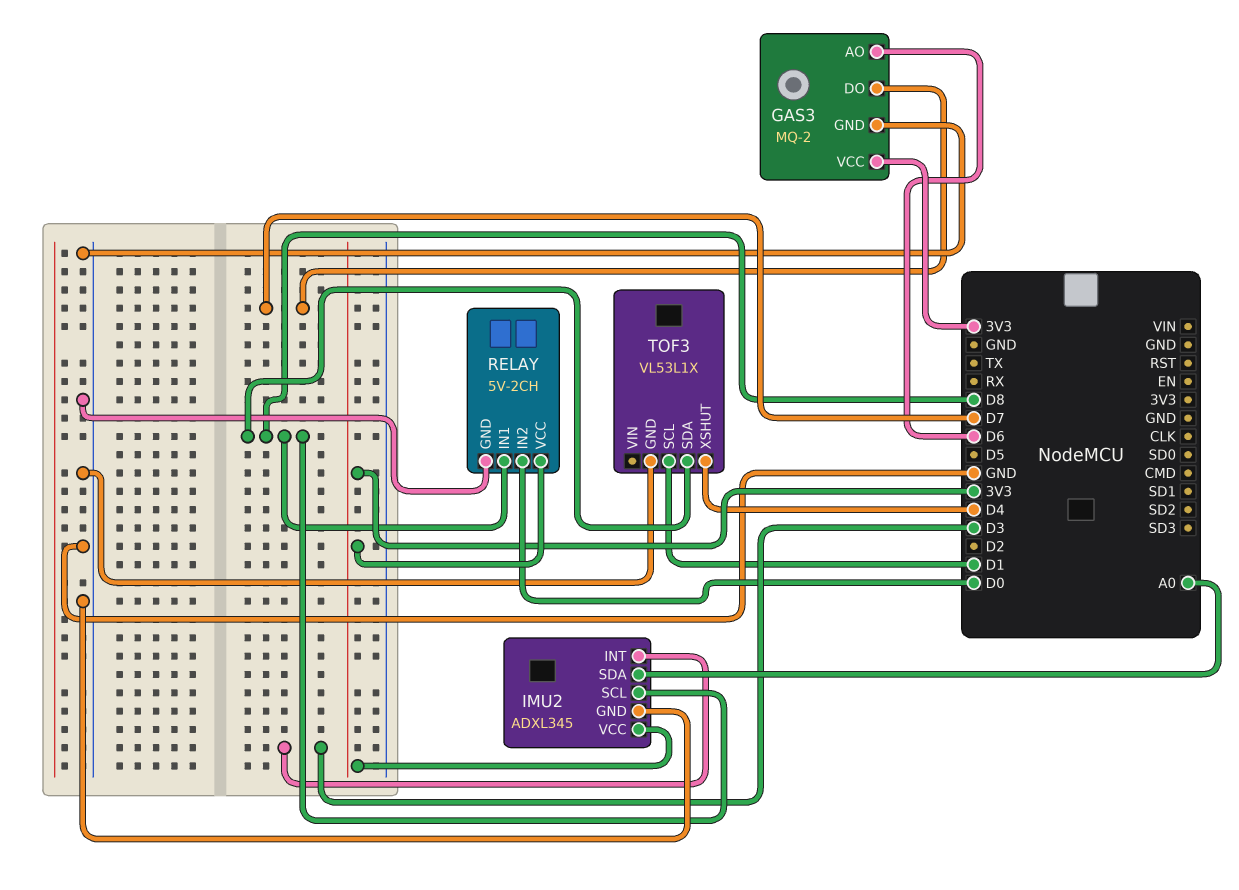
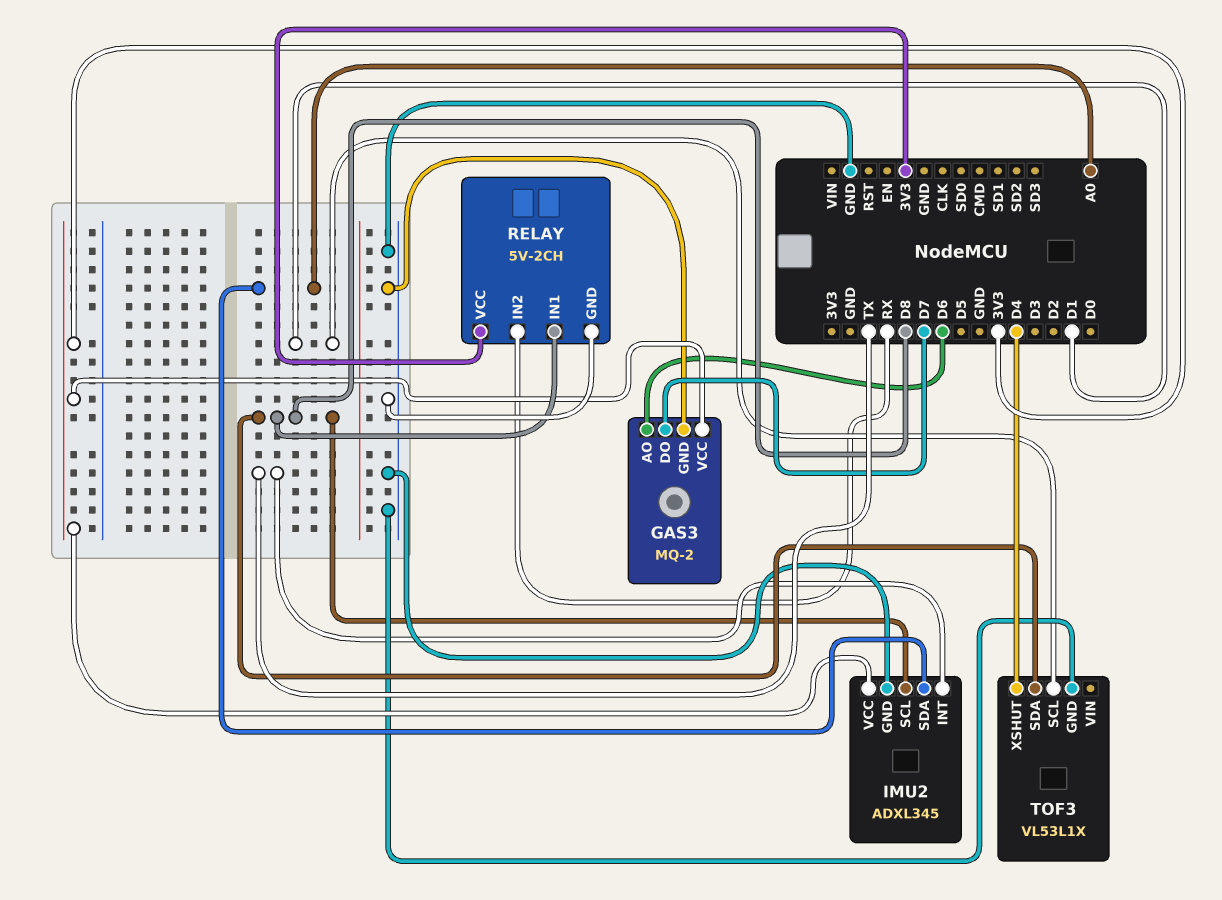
IMU2 pin INT: D3 -> TX
RELAY pin IN2: D0 -> RX

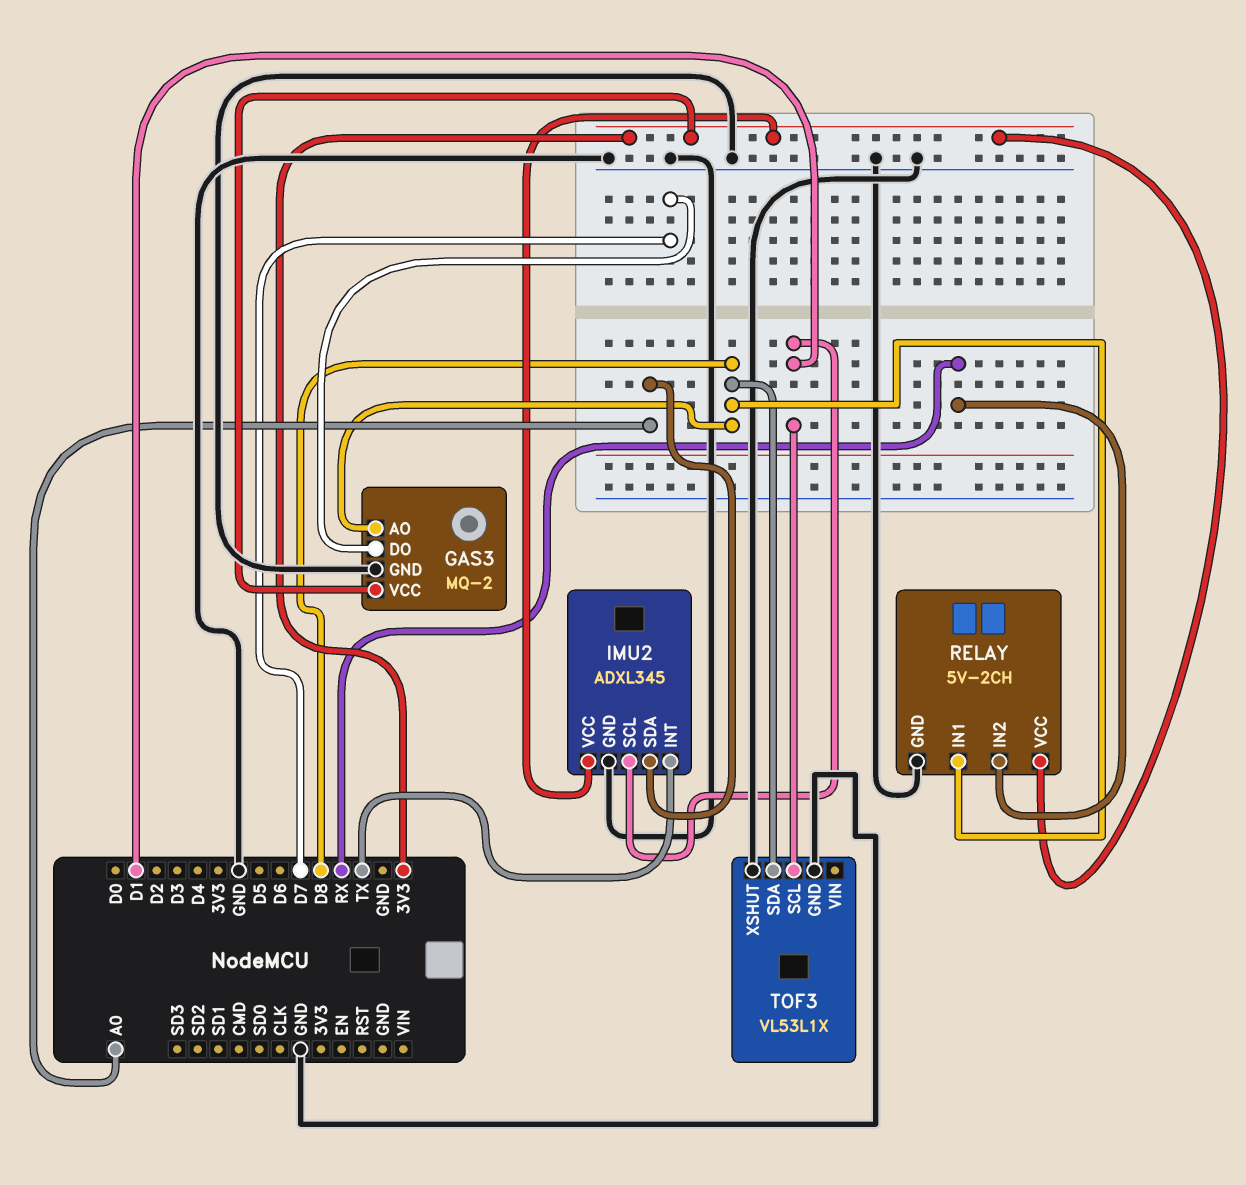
GAS3 pin AO: D6 -> D8
IMU2 pin SCL: D8 -> D1
TOF3 pin XSHUT: D4 -> GND

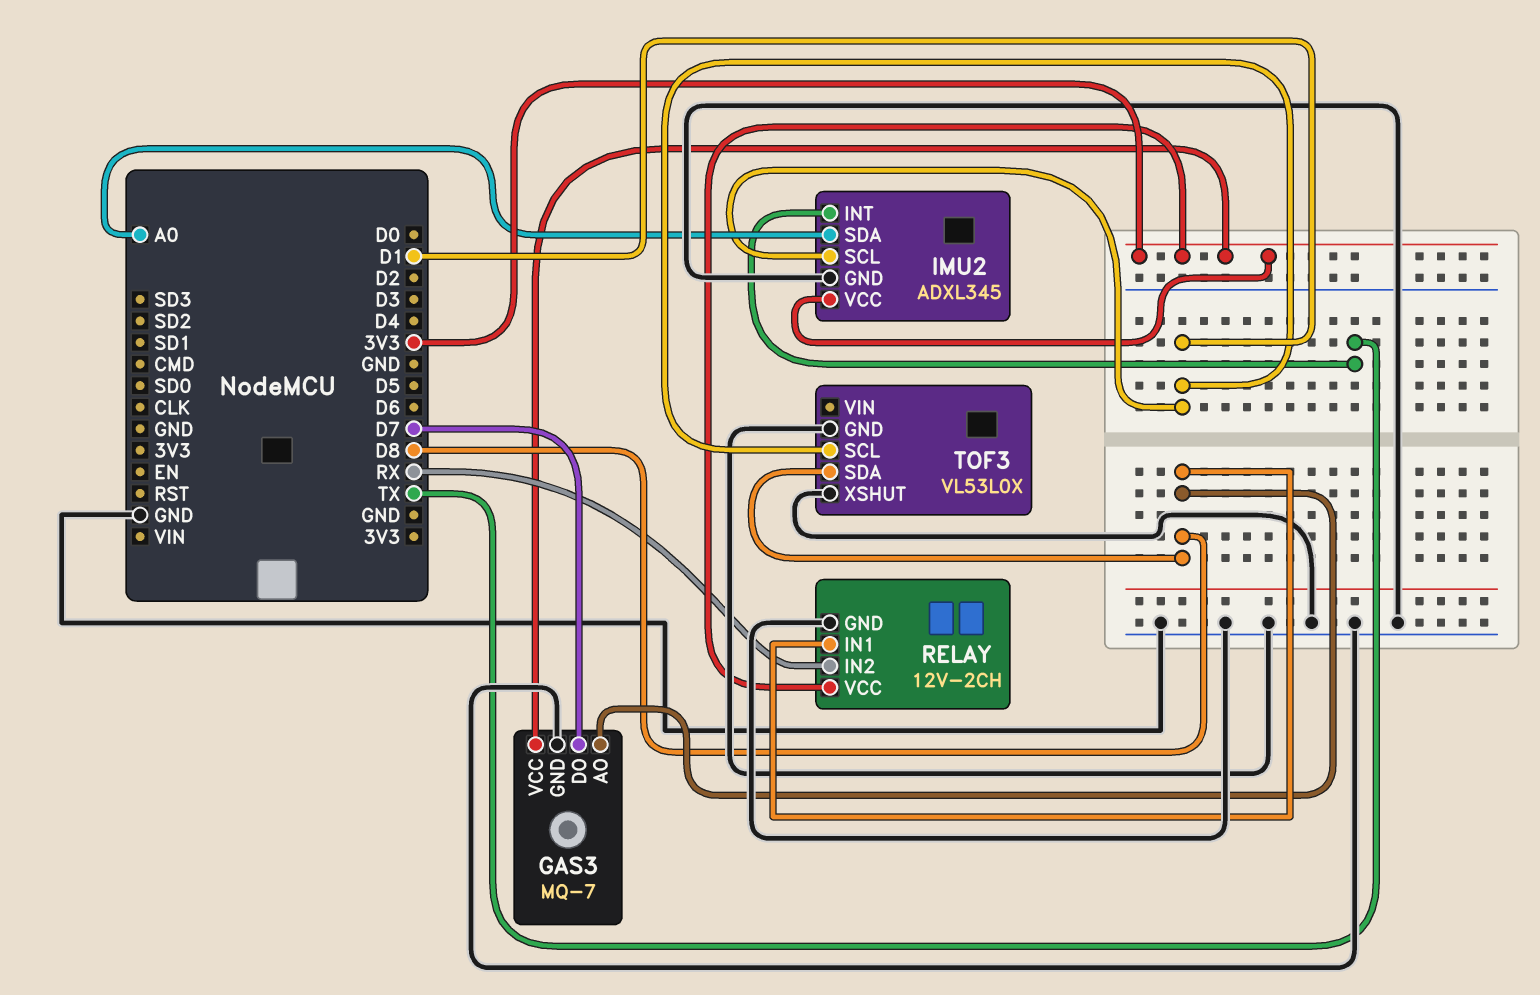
GAS3: MQ-2 -> MQ-7
RELAY: 5V-2CH -> 12V-2CH
TOF3: VL53L1X -> VL53L0X

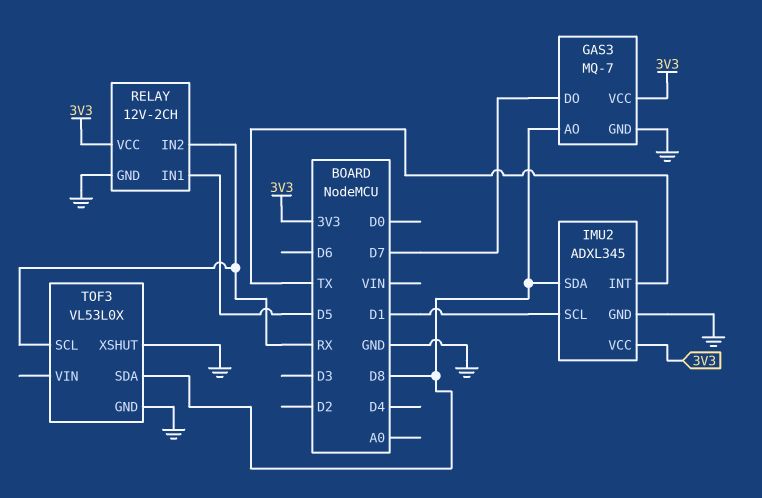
IMU2 pin SDA: A0 -> D8
RELAY pin IN1: D8 -> D5
TOF3 pin SCL: D1 -> RX

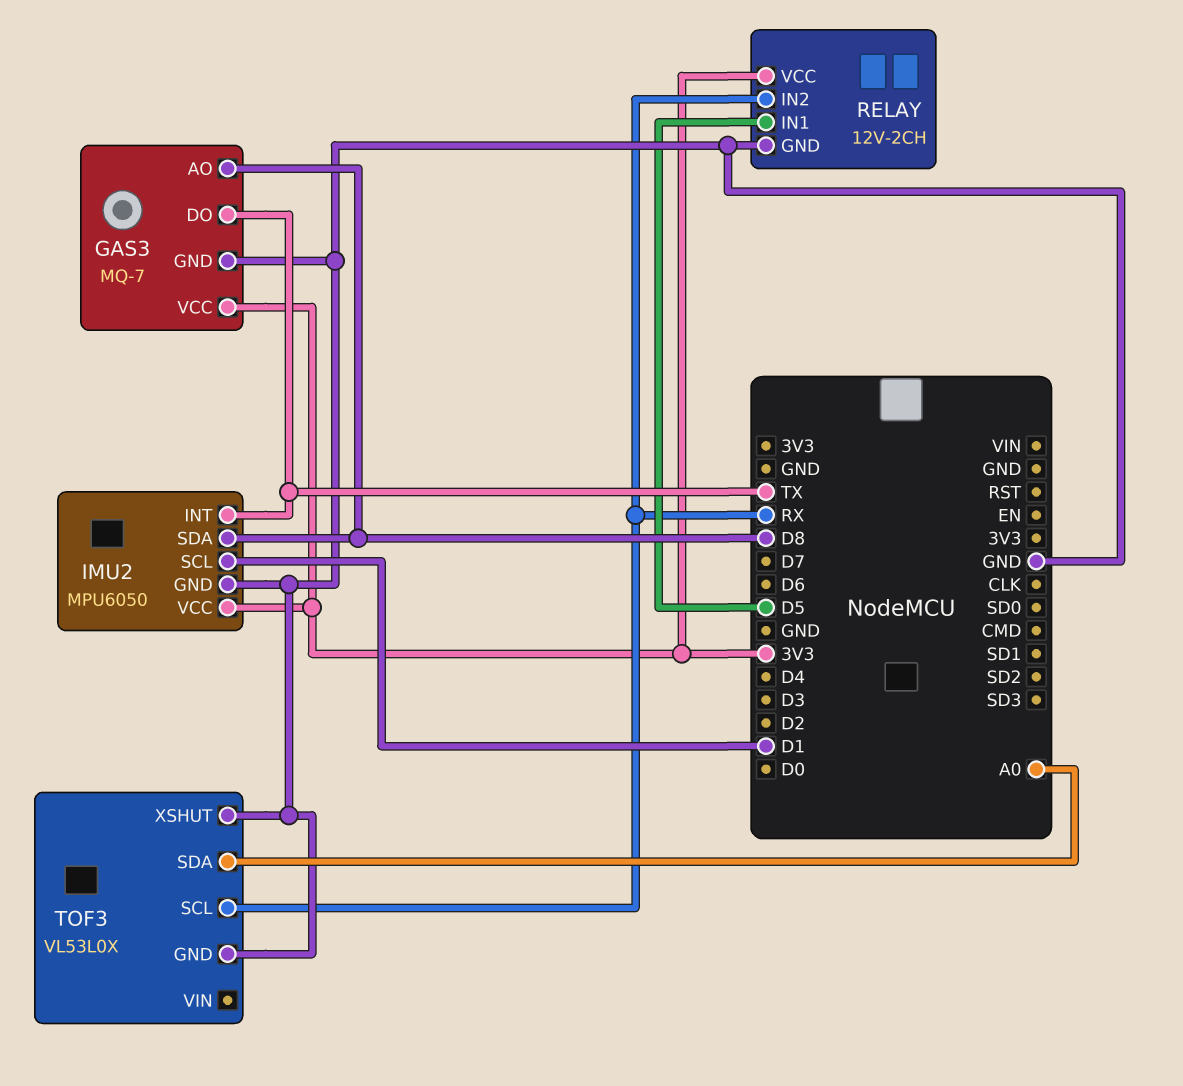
GAS3 pin DO: D7 -> TX
IMU2: ADXL345 -> MPU6050
TOF3 pin SDA: D8 -> A0

